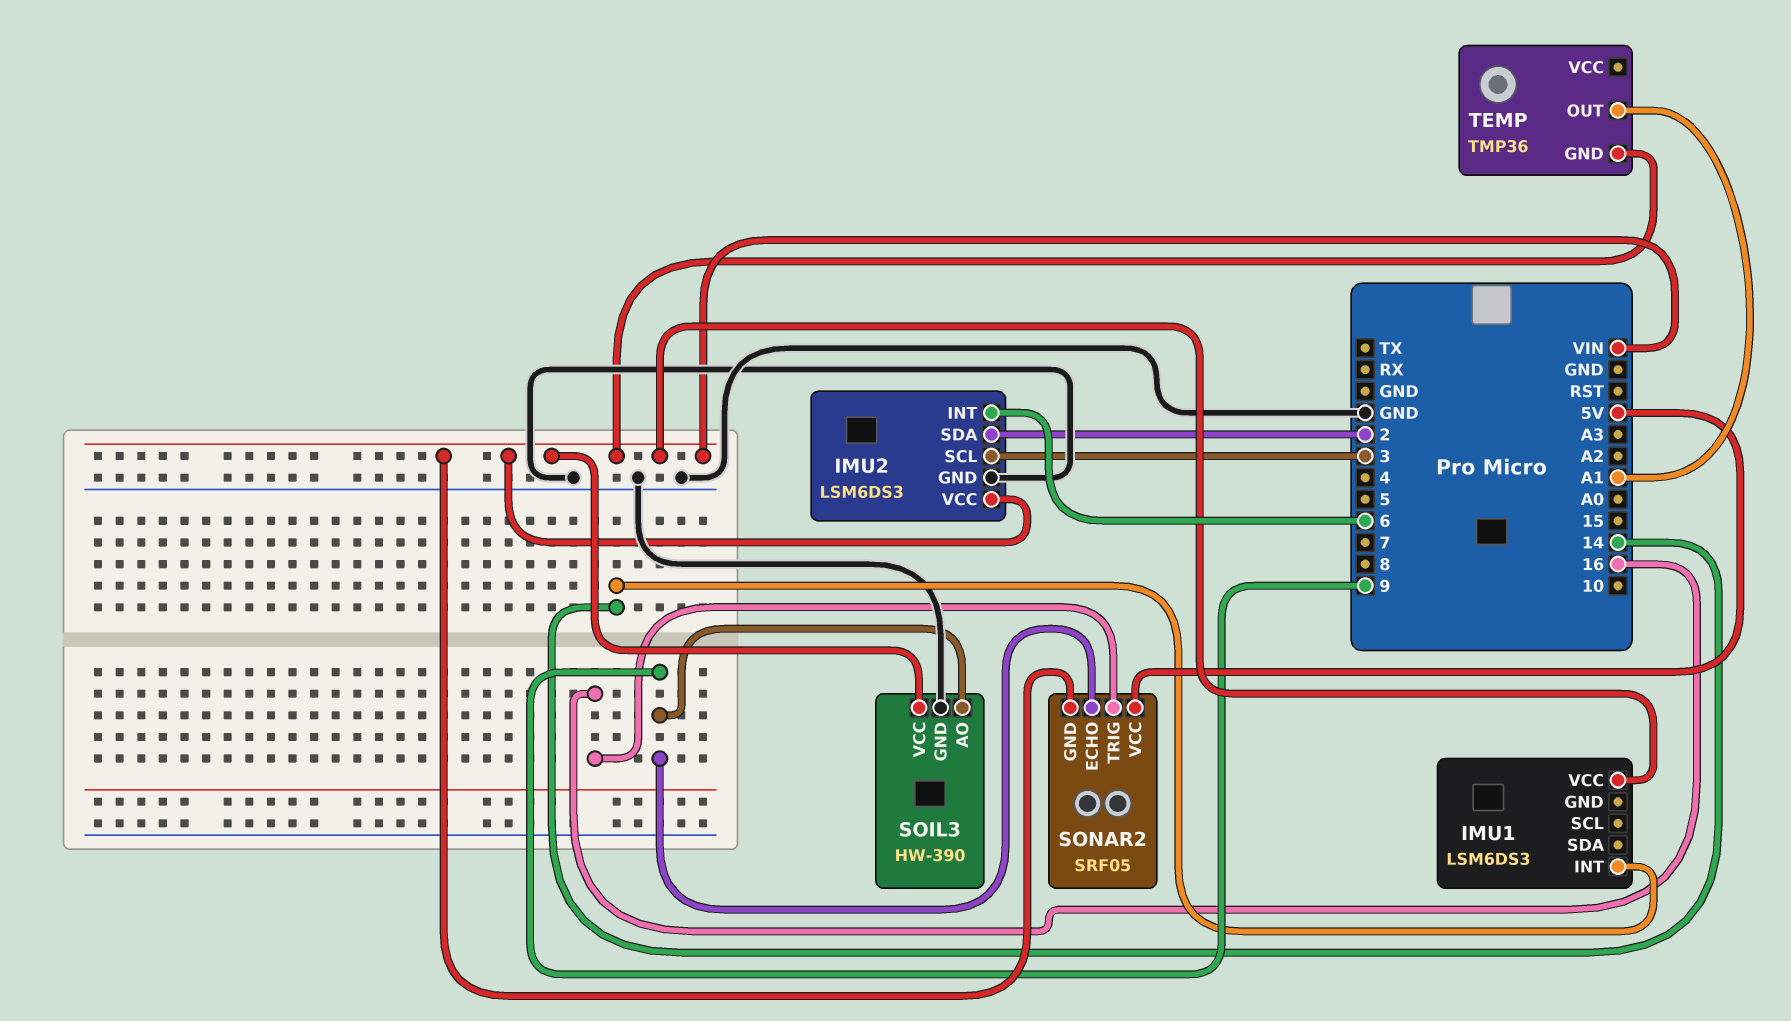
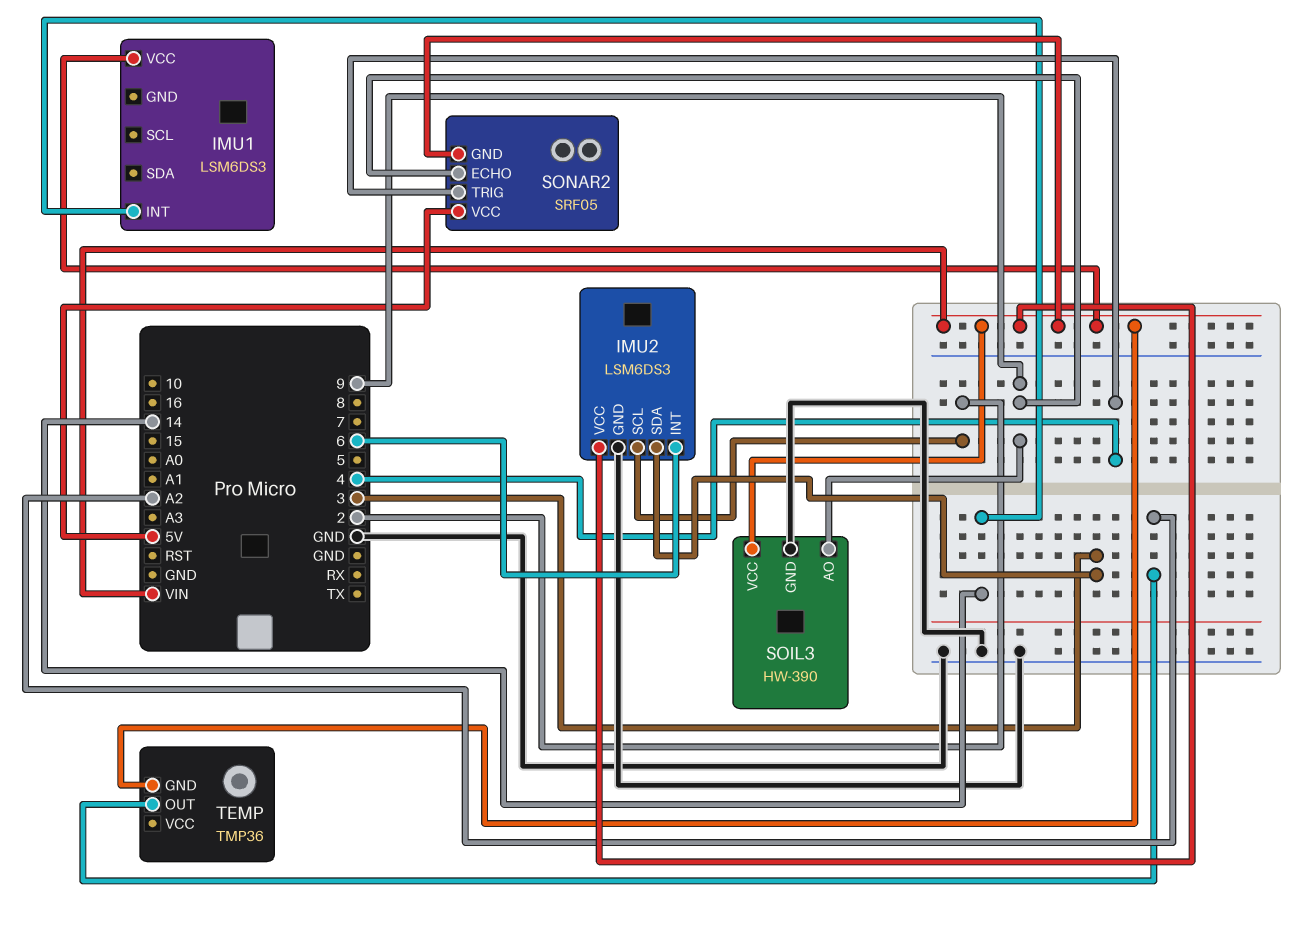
IMU2 pin SCL: 3 -> 2
IMU2 pin SDA: 2 -> 3
SONAR2 pin TRIG: 16 -> 4
TEMP pin OUT: A1 -> A2

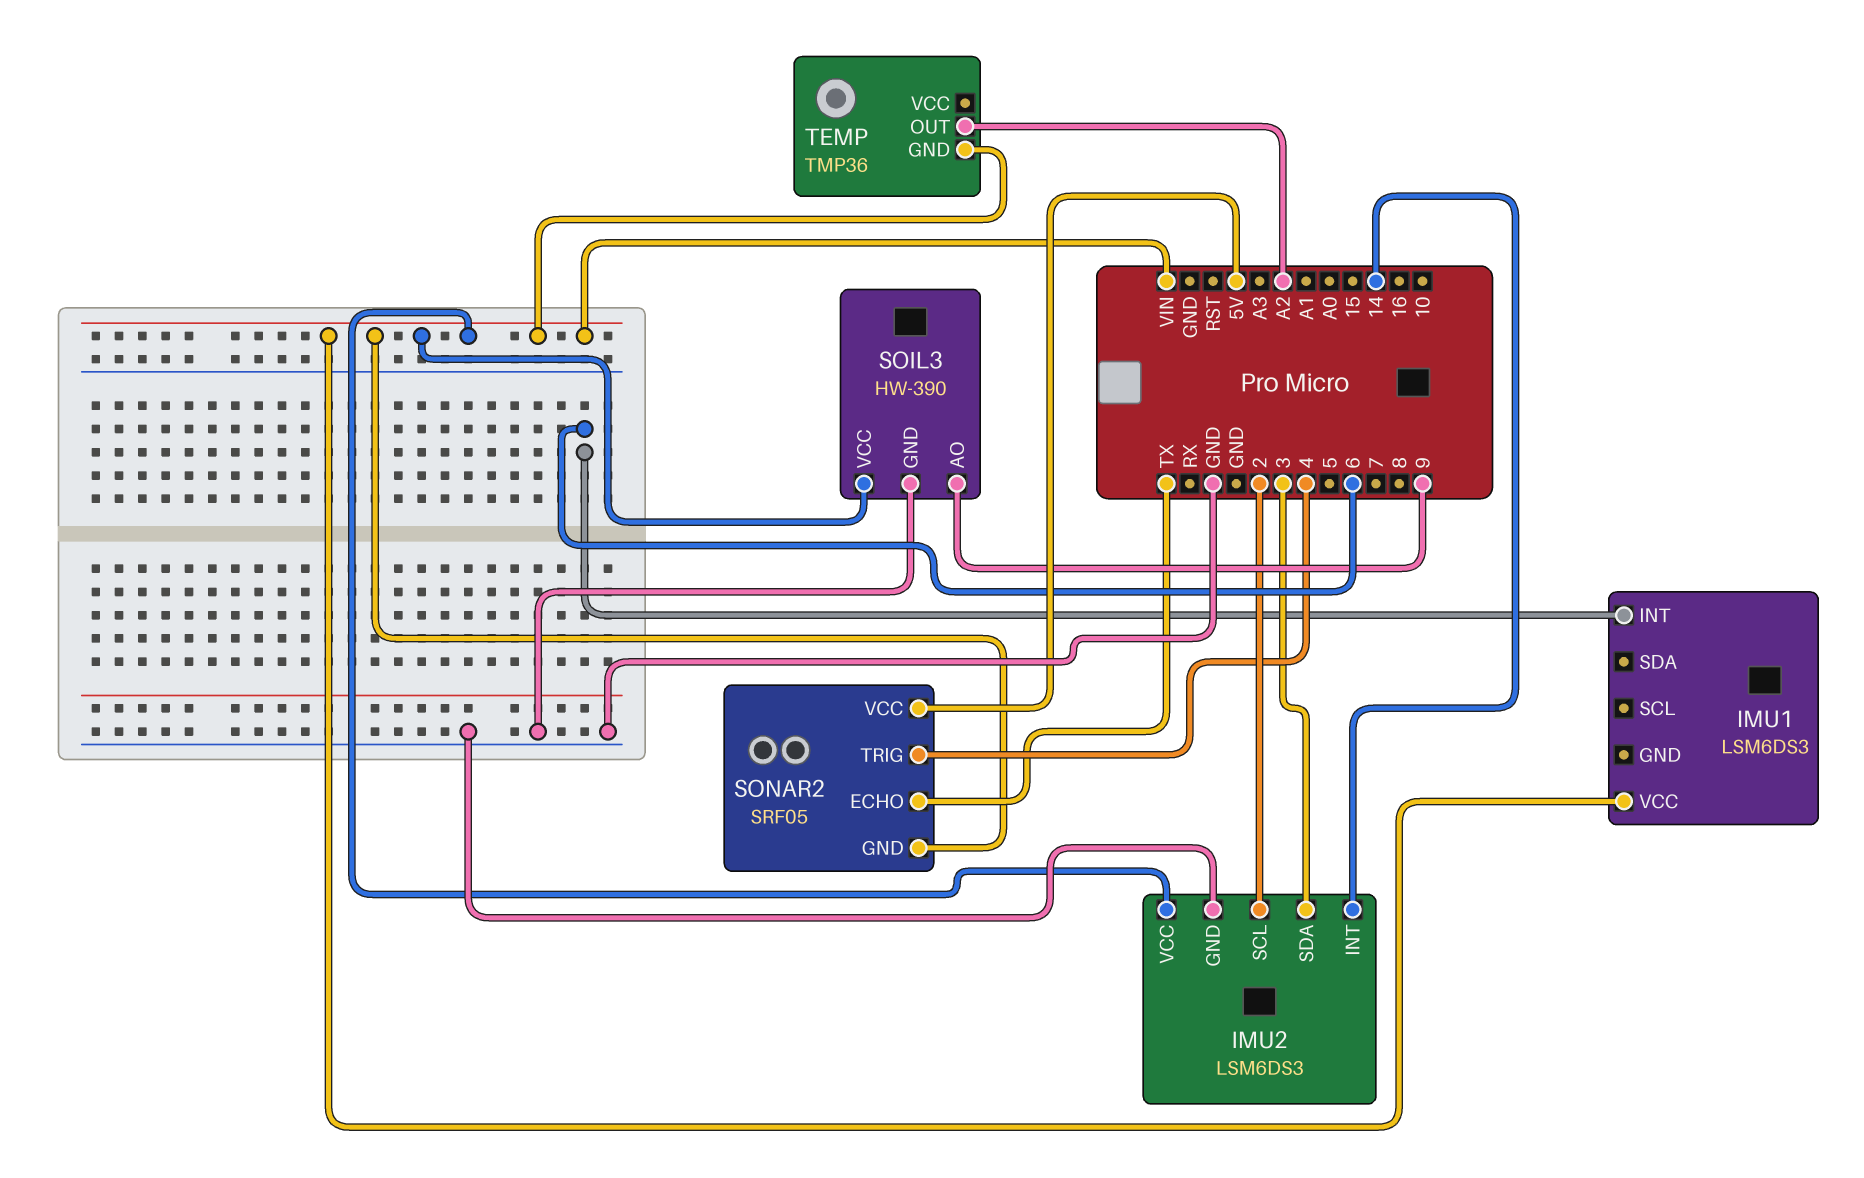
IMU1 pin INT: 14 -> 6
IMU2 pin INT: 6 -> 14
SONAR2 pin ECHO: 9 -> TX

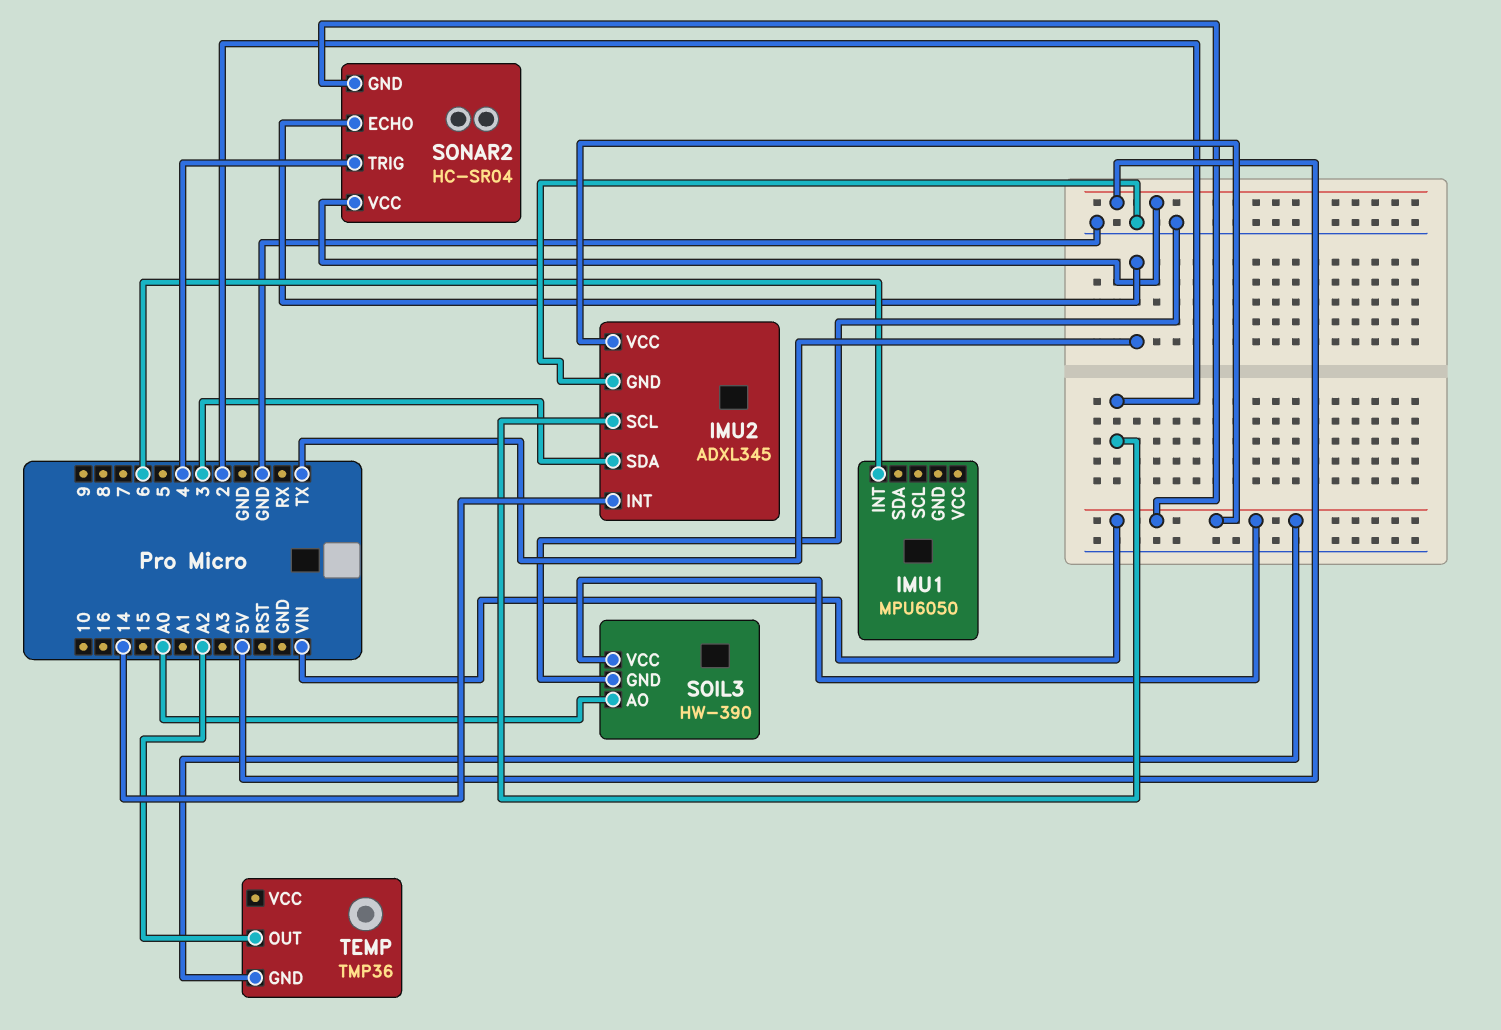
IMU1: LSM6DS3 -> MPU6050
IMU1 pin VCC: VIN -> none
IMU2: LSM6DS3 -> ADXL345
SOIL3 pin AO: 9 -> A0
SONAR2: SRF05 -> HC-SR04

